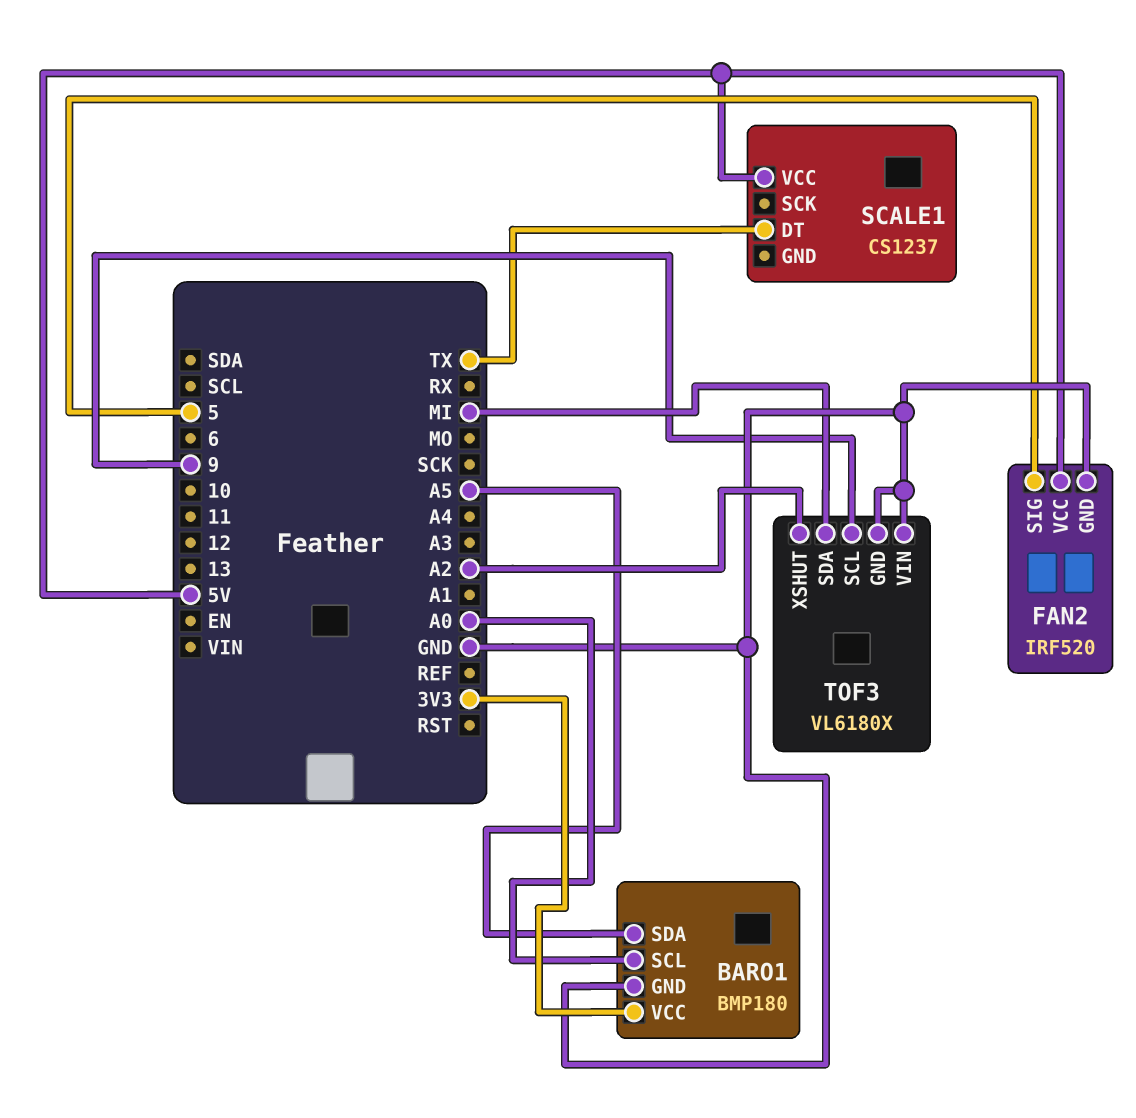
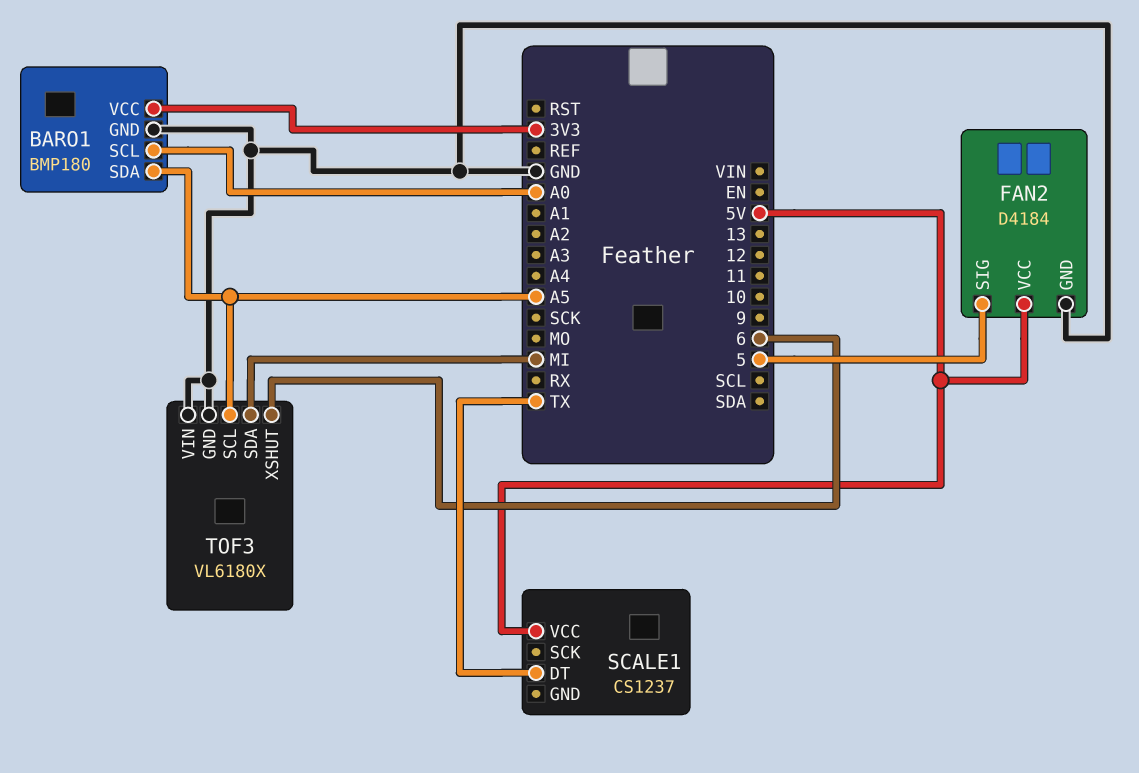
FAN2: IRF520 -> D4184
TOF3 pin SCL: 9 -> A5
TOF3 pin XSHUT: A2 -> 6

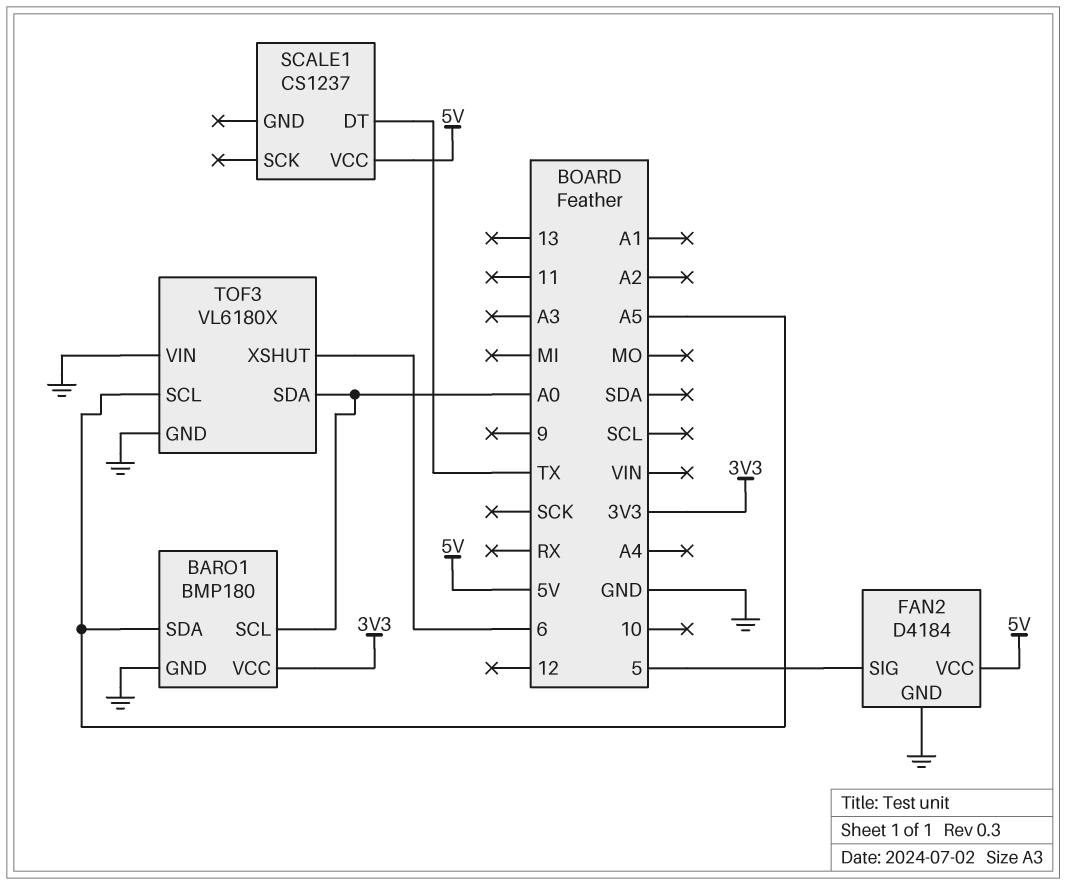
TOF3 pin SDA: MI -> A0

